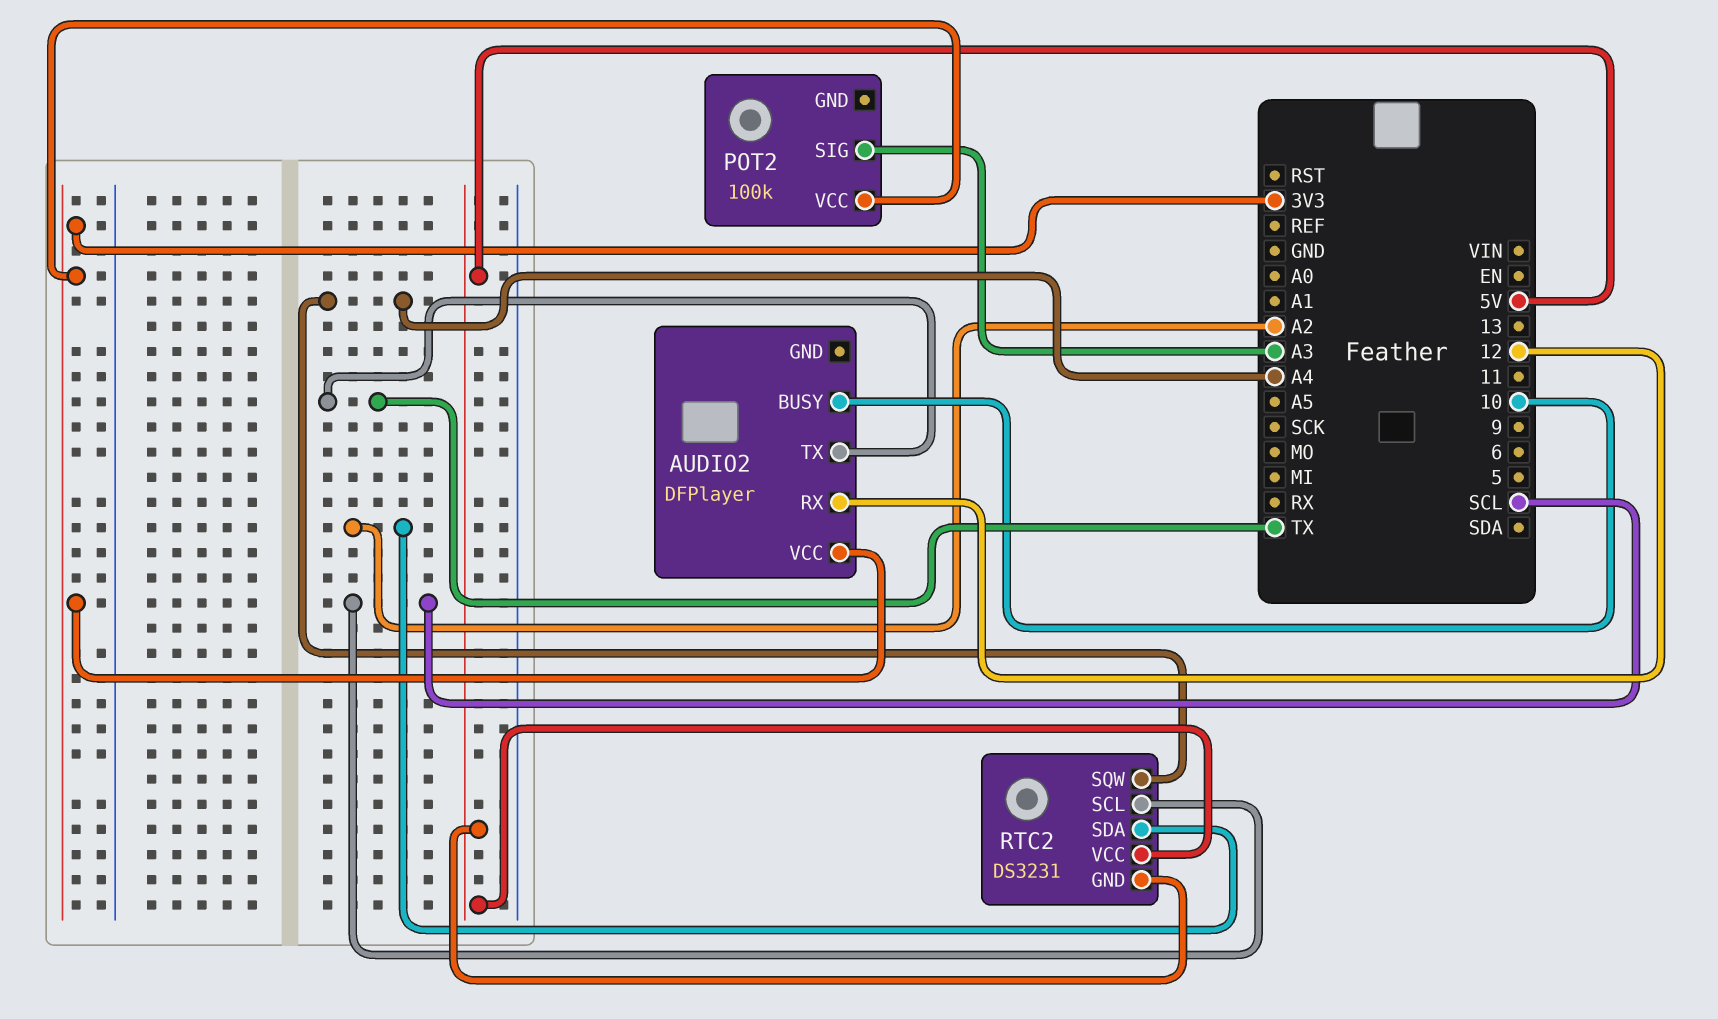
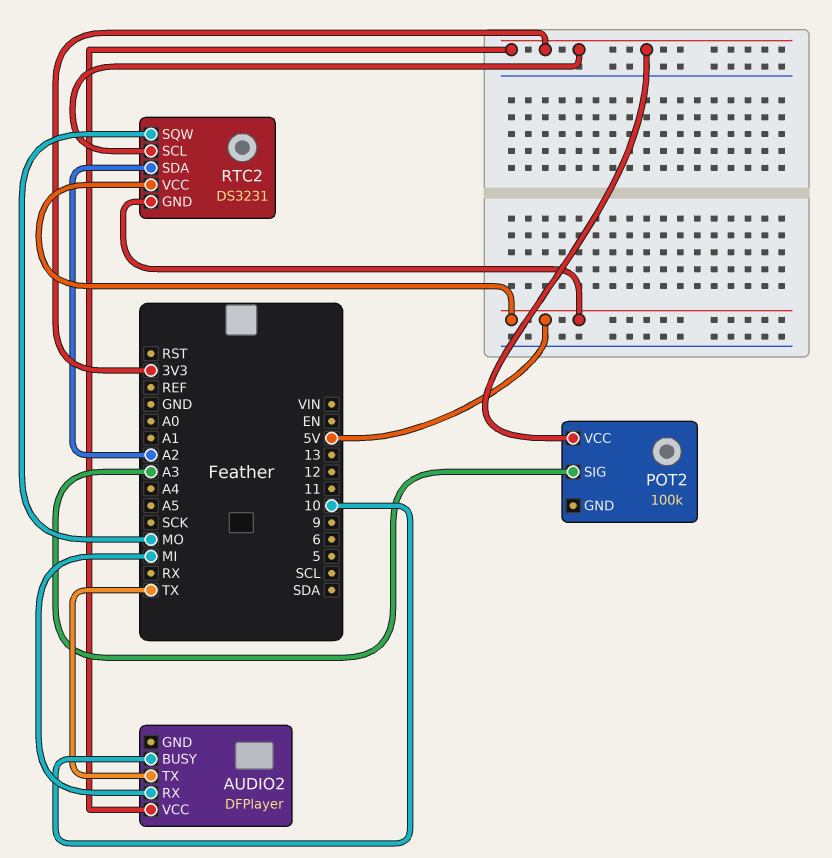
AUDIO2 pin RX: 12 -> MI
RTC2 pin SCL: SCL -> 3V3
RTC2 pin SQW: A4 -> MO

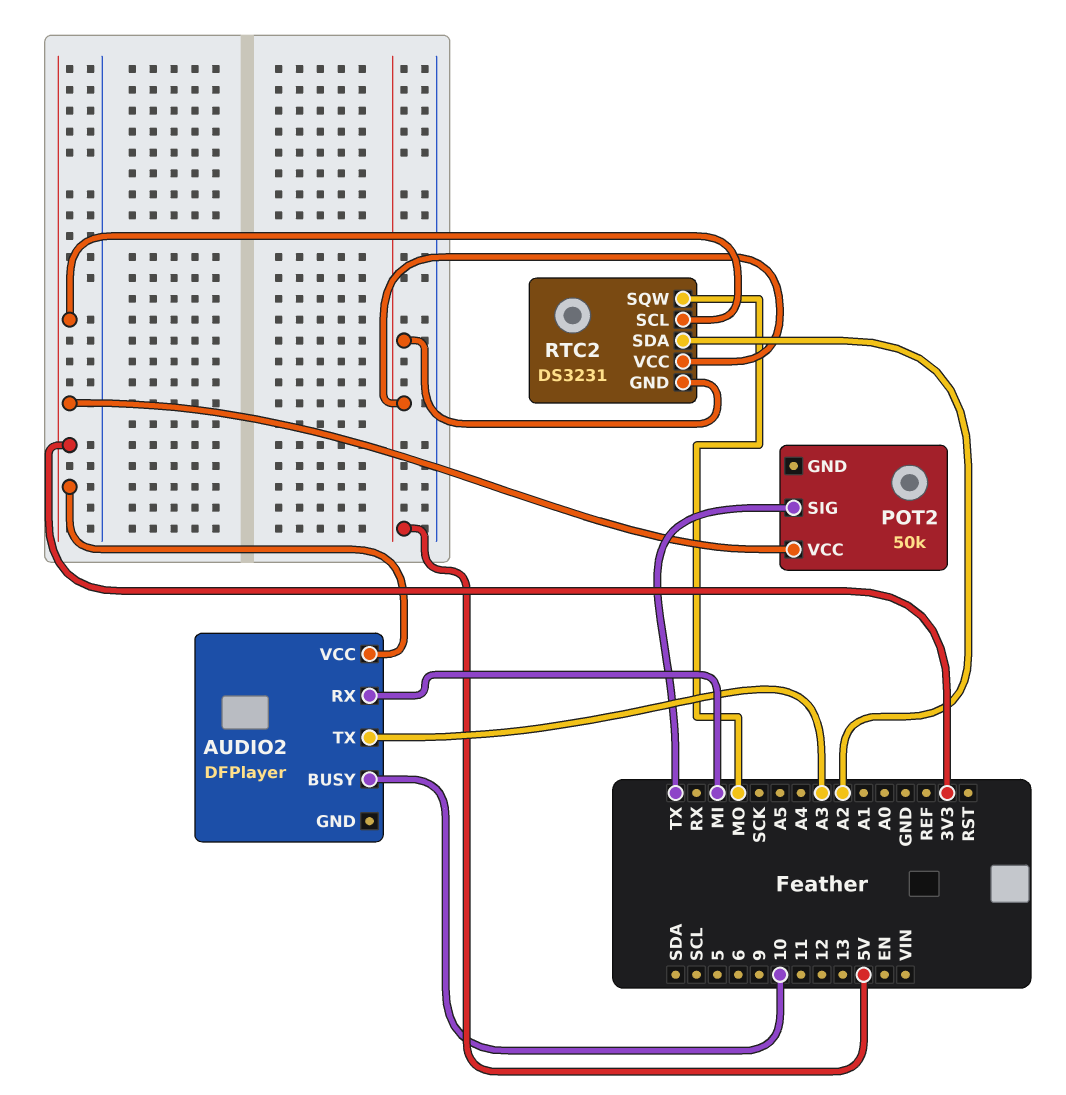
AUDIO2 pin TX: TX -> A3
POT2: 100k -> 50k
POT2 pin SIG: A3 -> TX

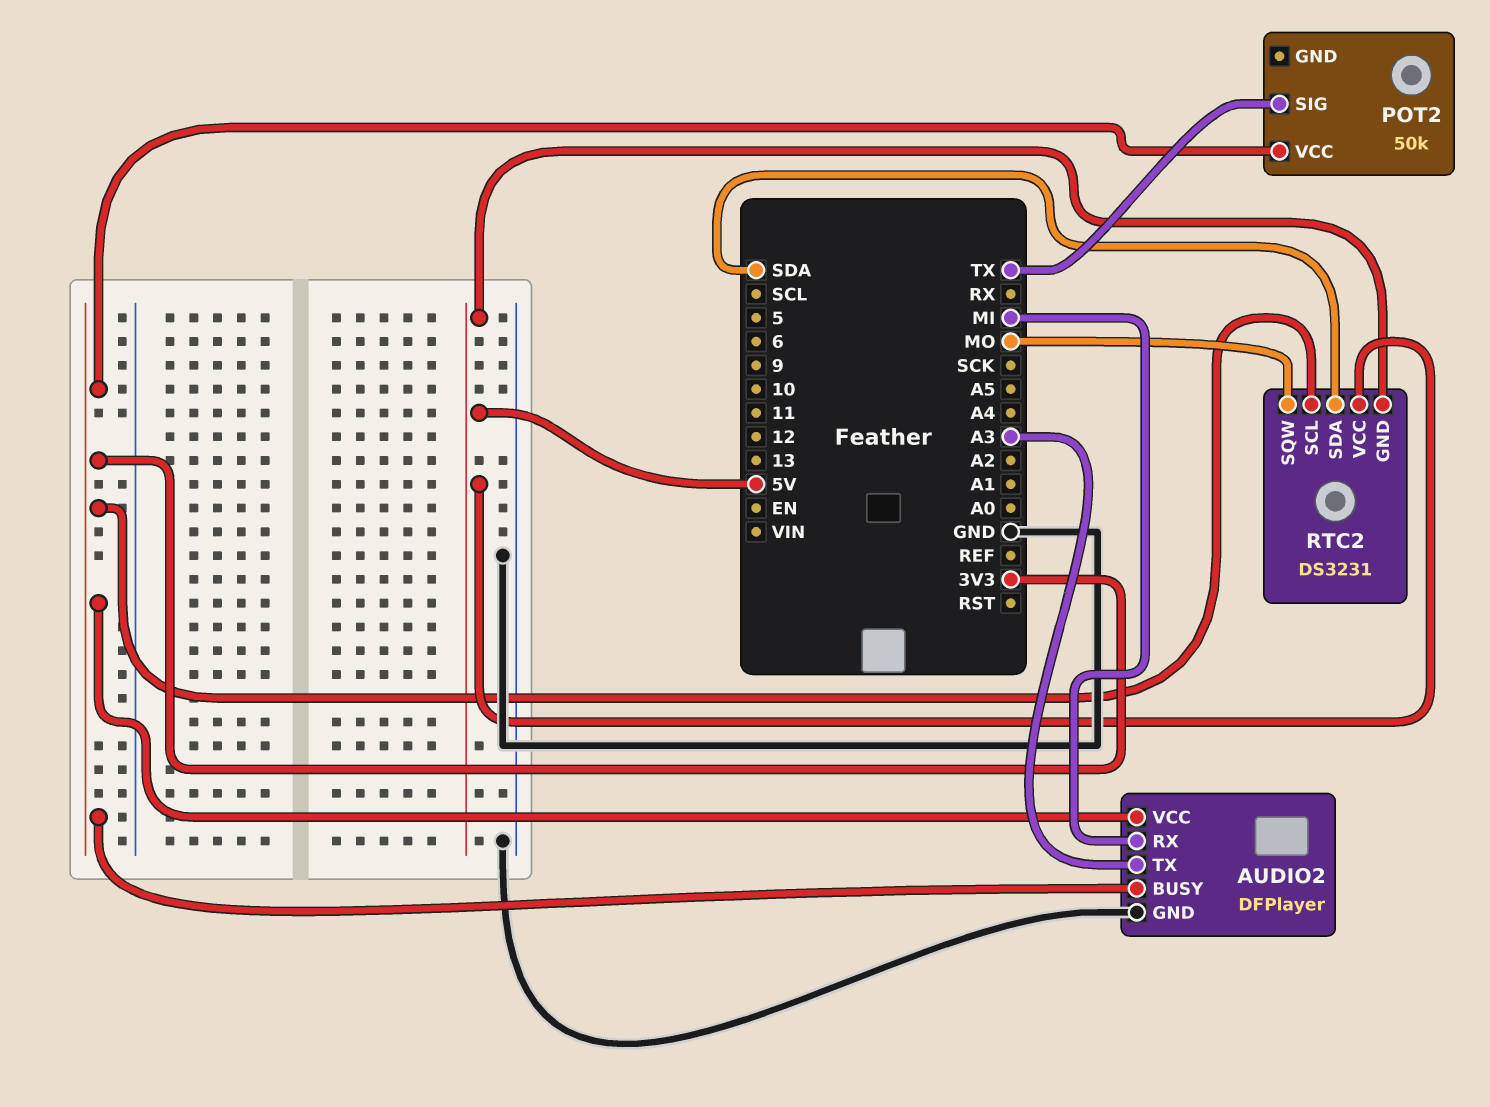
AUDIO2 pin BUSY: 10 -> 3V3
AUDIO2 pin GND: none -> GND
RTC2 pin SDA: A2 -> SDA

